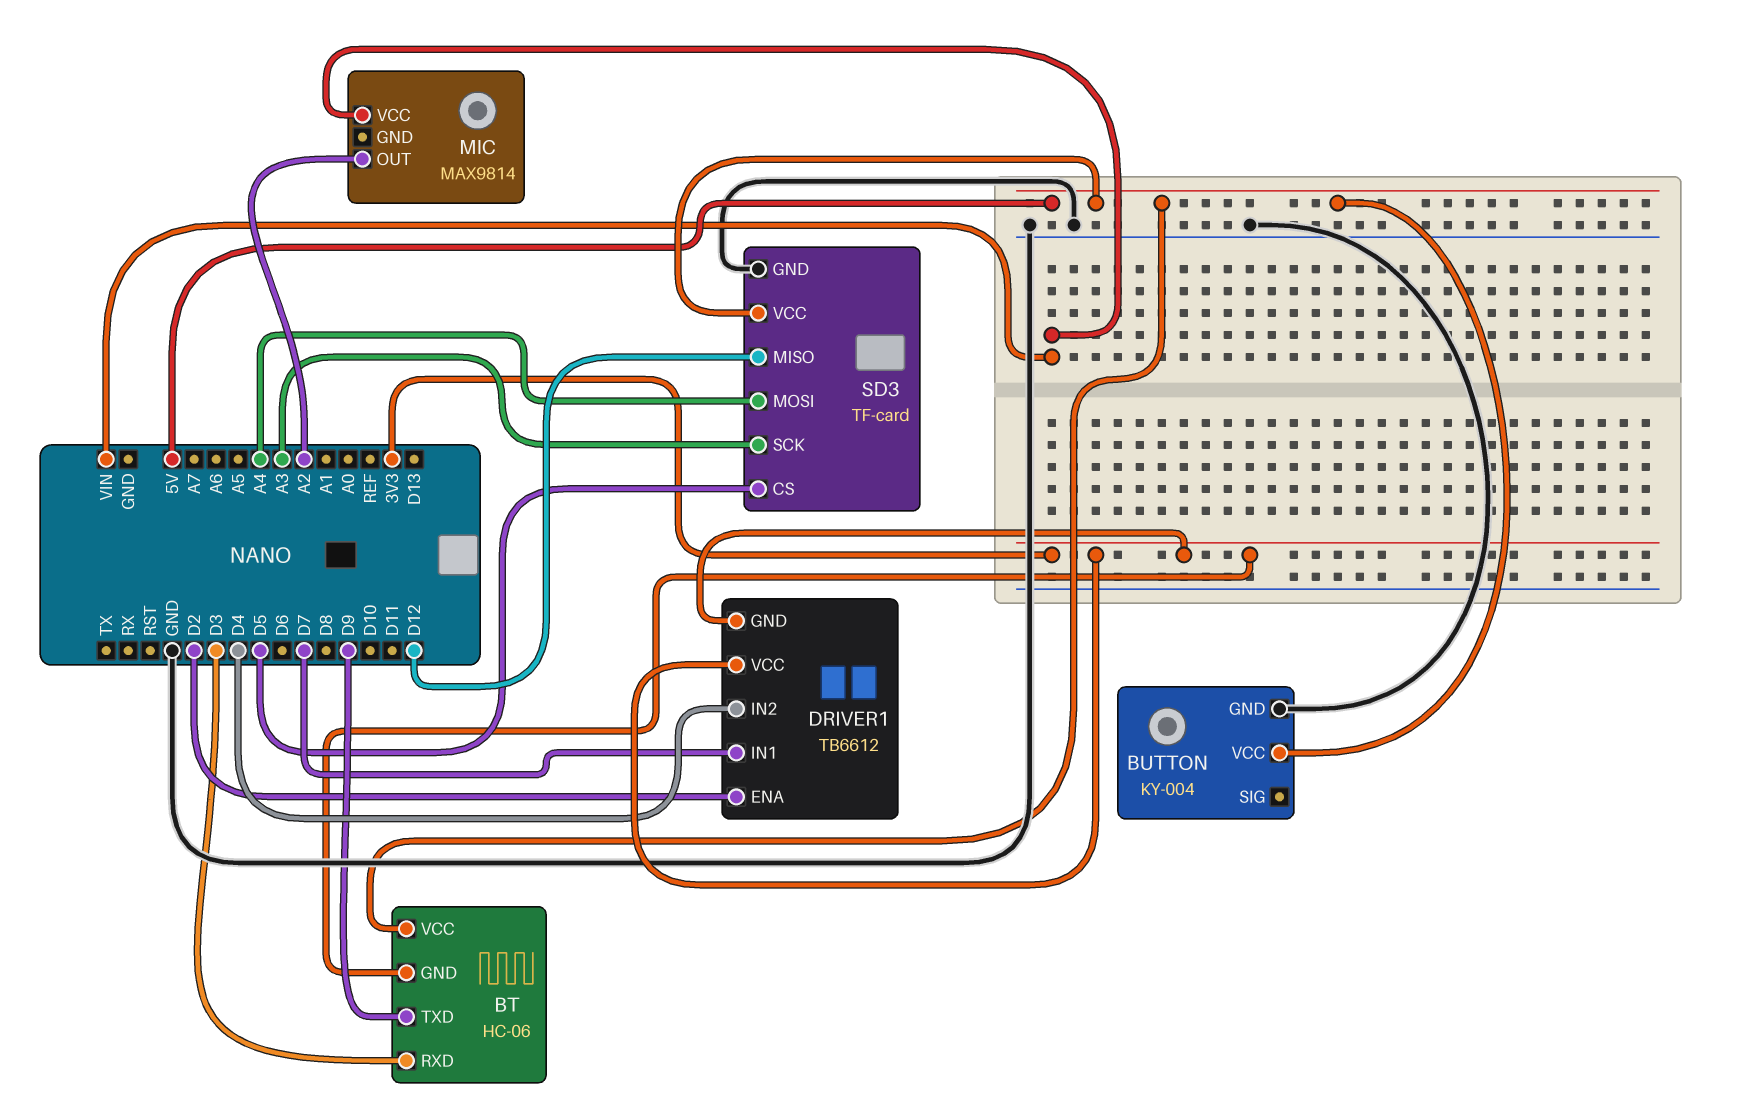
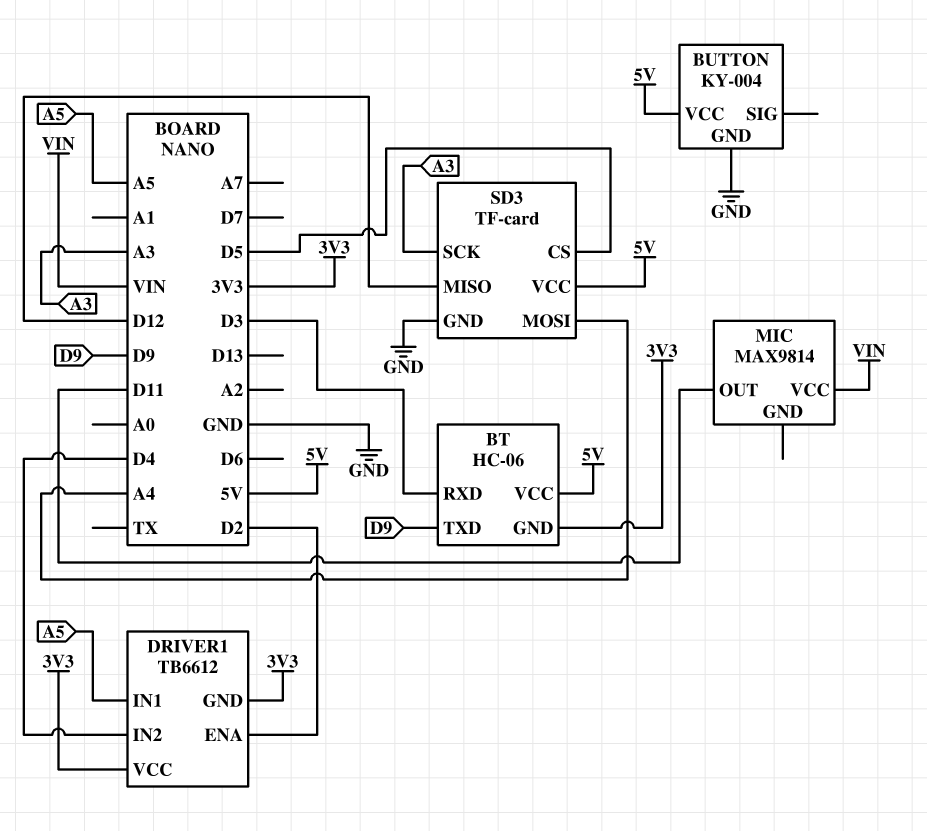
DRIVER1 pin IN1: D7 -> A5
MIC pin OUT: A2 -> D11

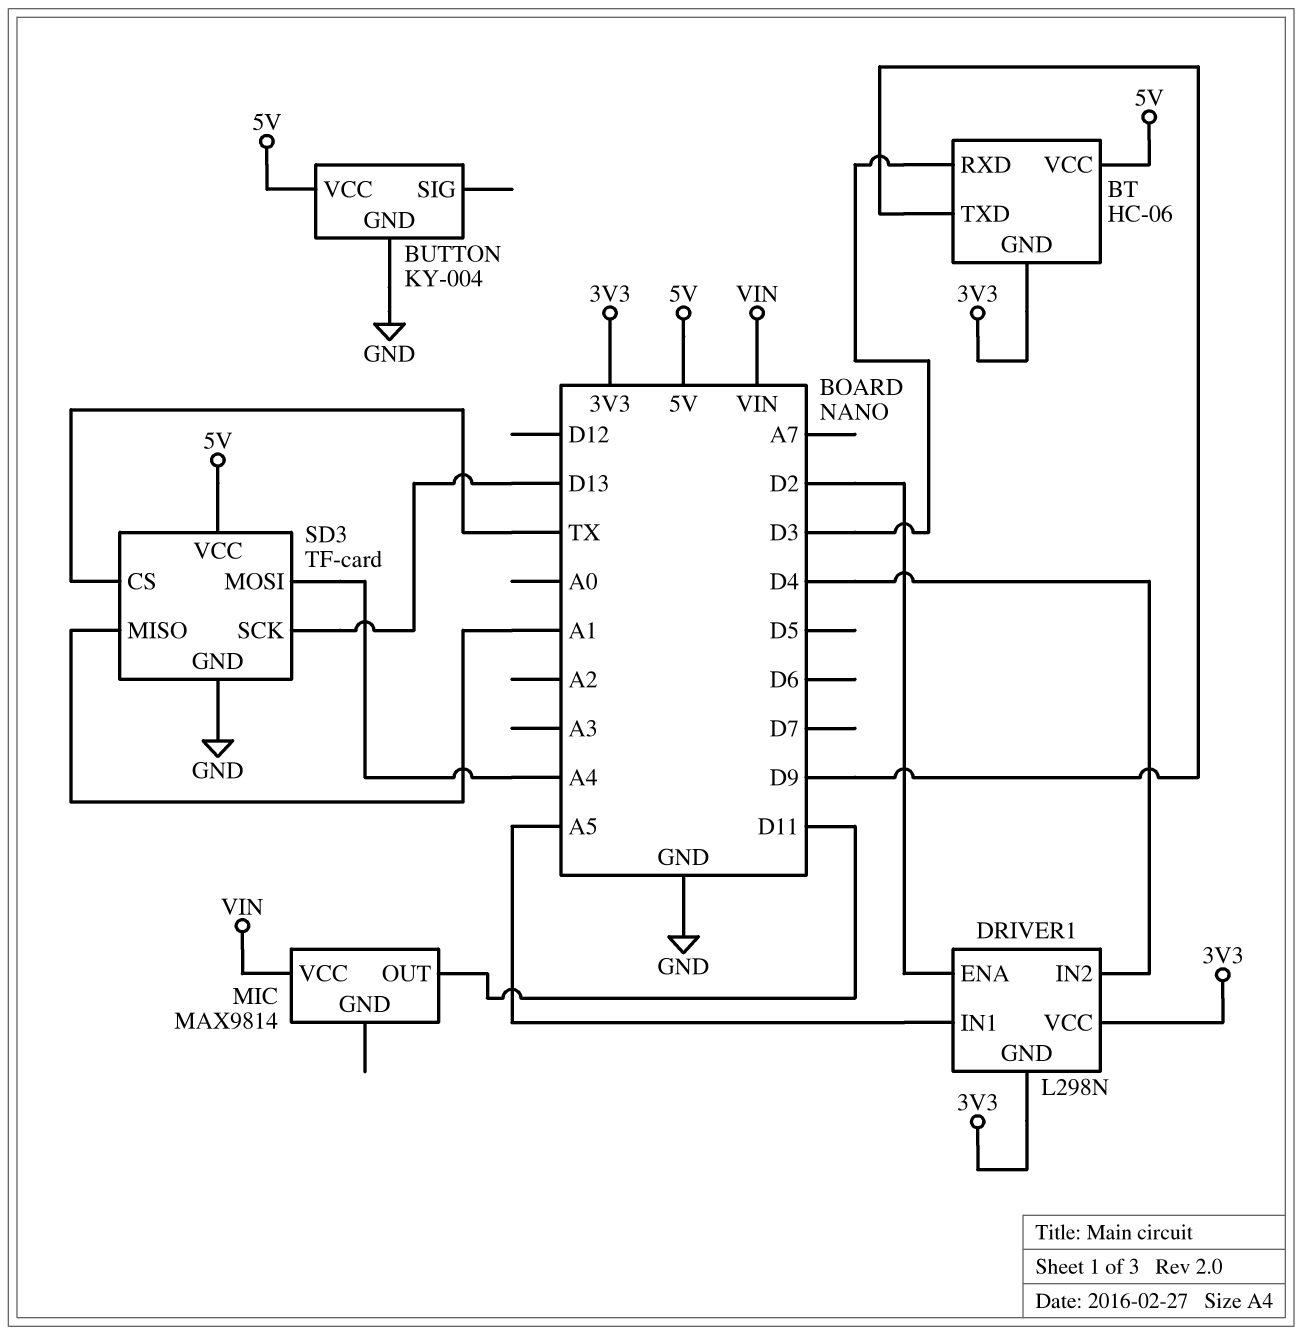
DRIVER1: TB6612 -> L298N
SD3 pin CS: D5 -> TX
SD3 pin MISO: D12 -> A1
SD3 pin SCK: A3 -> D13

